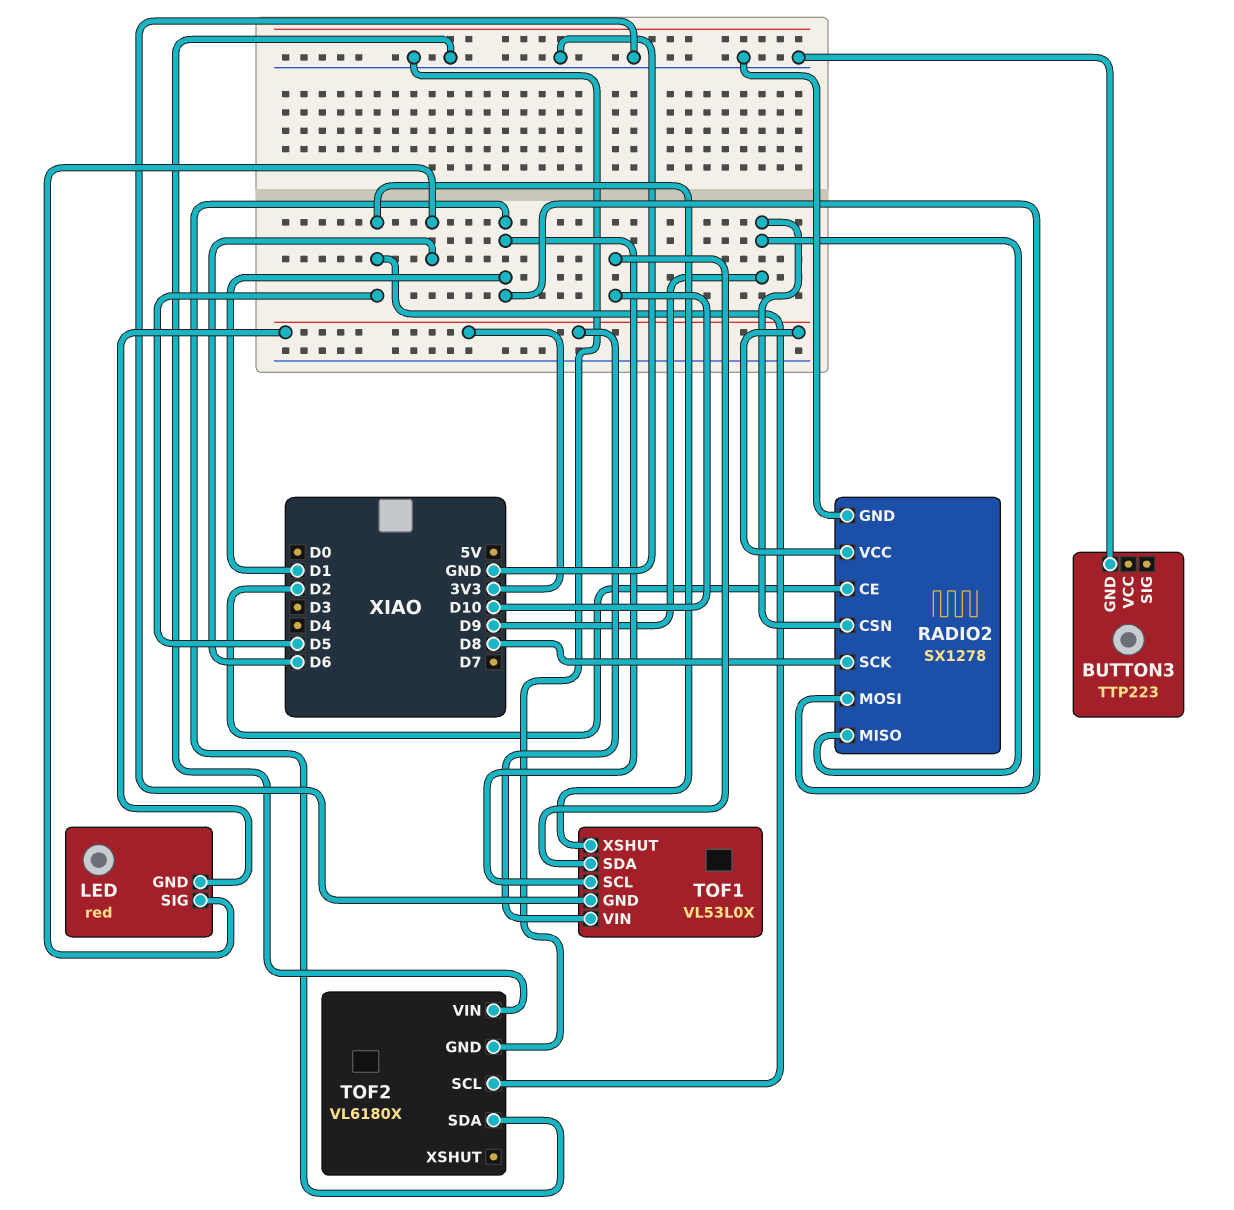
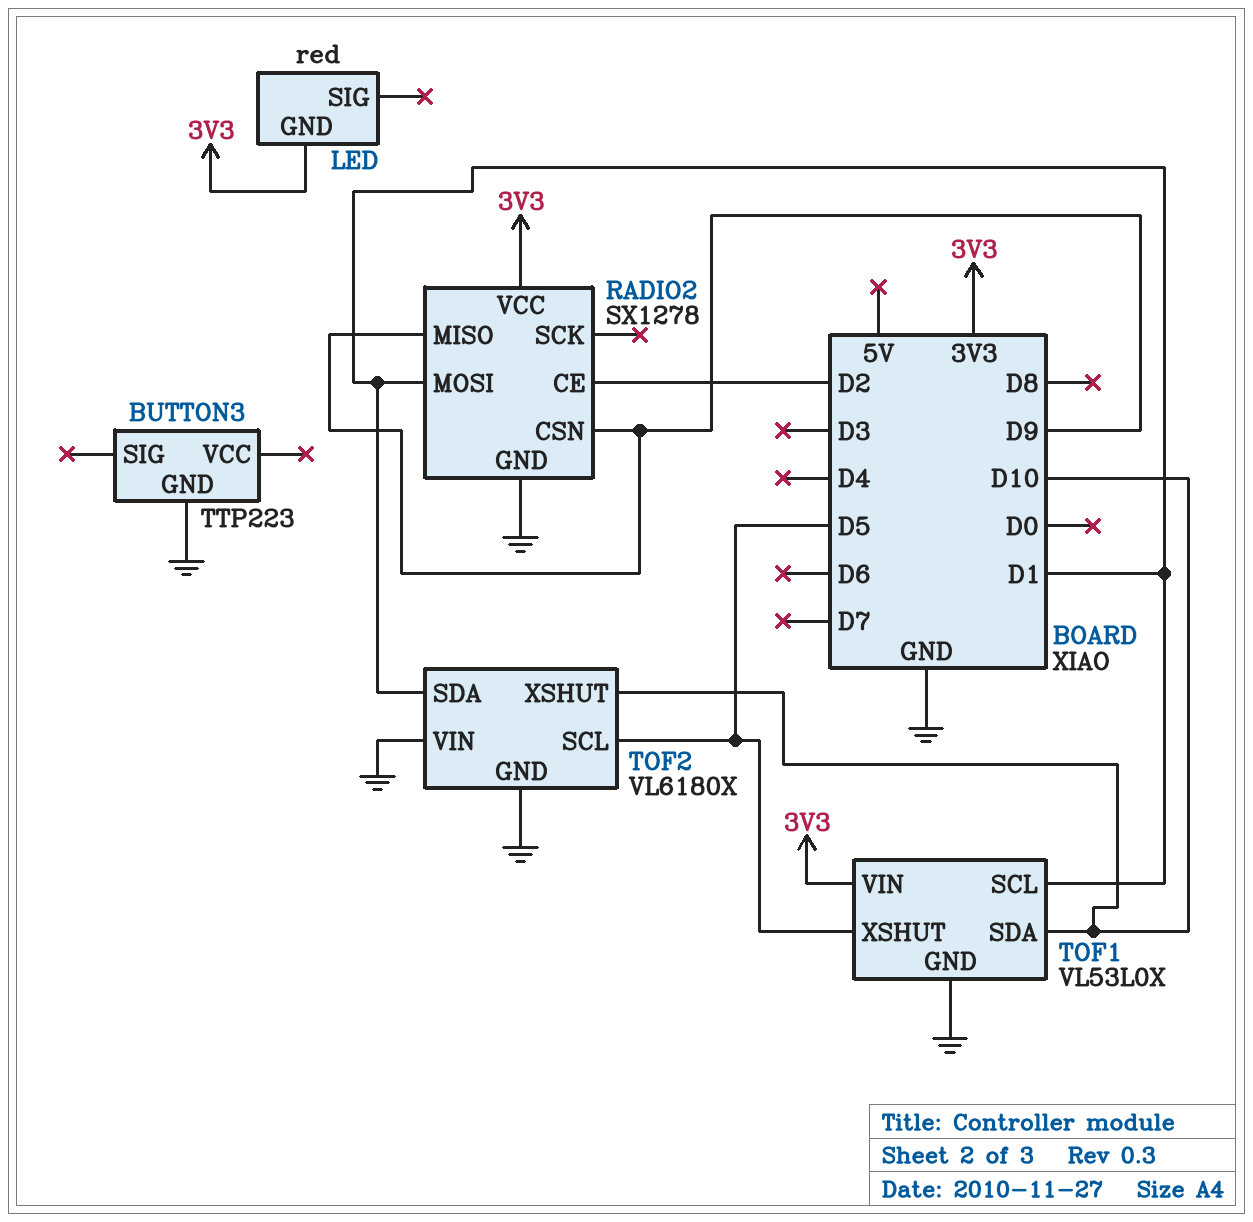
LED pin SIG: D6 -> none
RADIO2 pin SCK: D8 -> none
TOF2 pin XSHUT: none -> D10

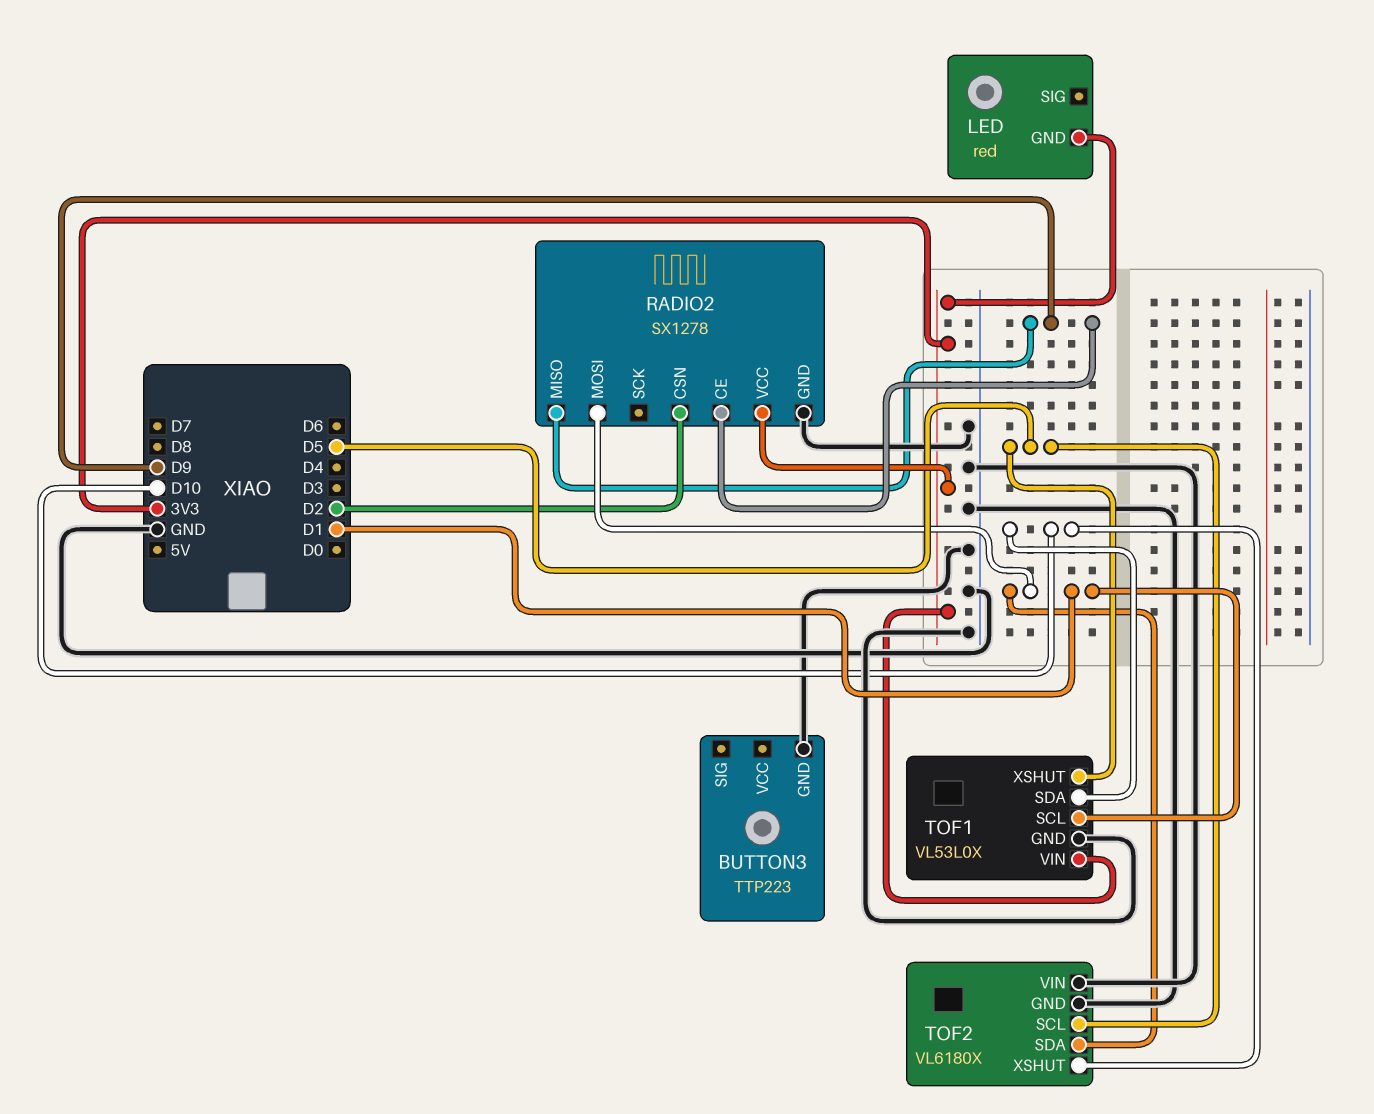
RADIO2 pin CE: D2 -> D9
RADIO2 pin CSN: D9 -> D2

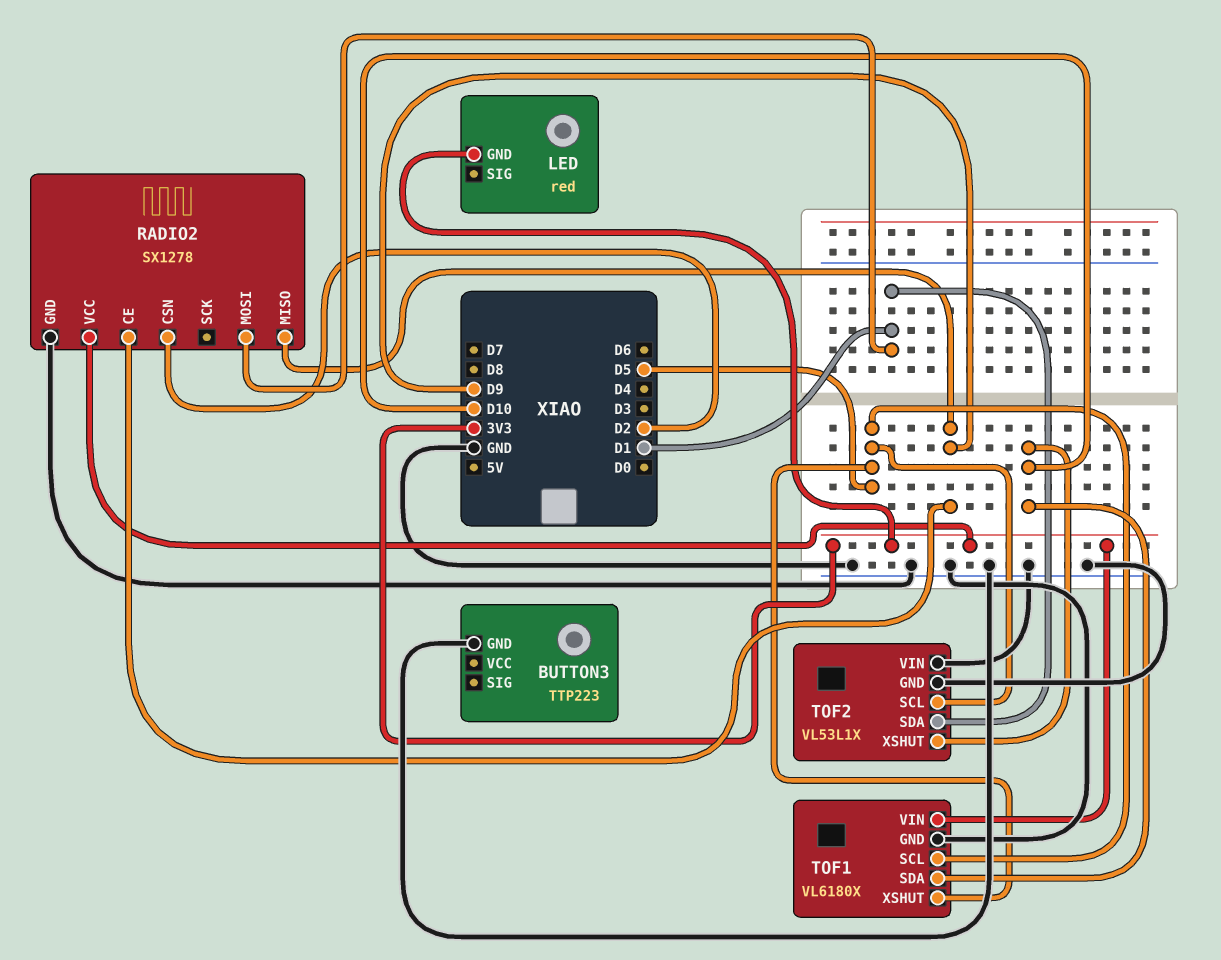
TOF1: VL53L0X -> VL6180X
TOF1 pin SCL: D1 -> D5
TOF2: VL6180X -> VL53L1X

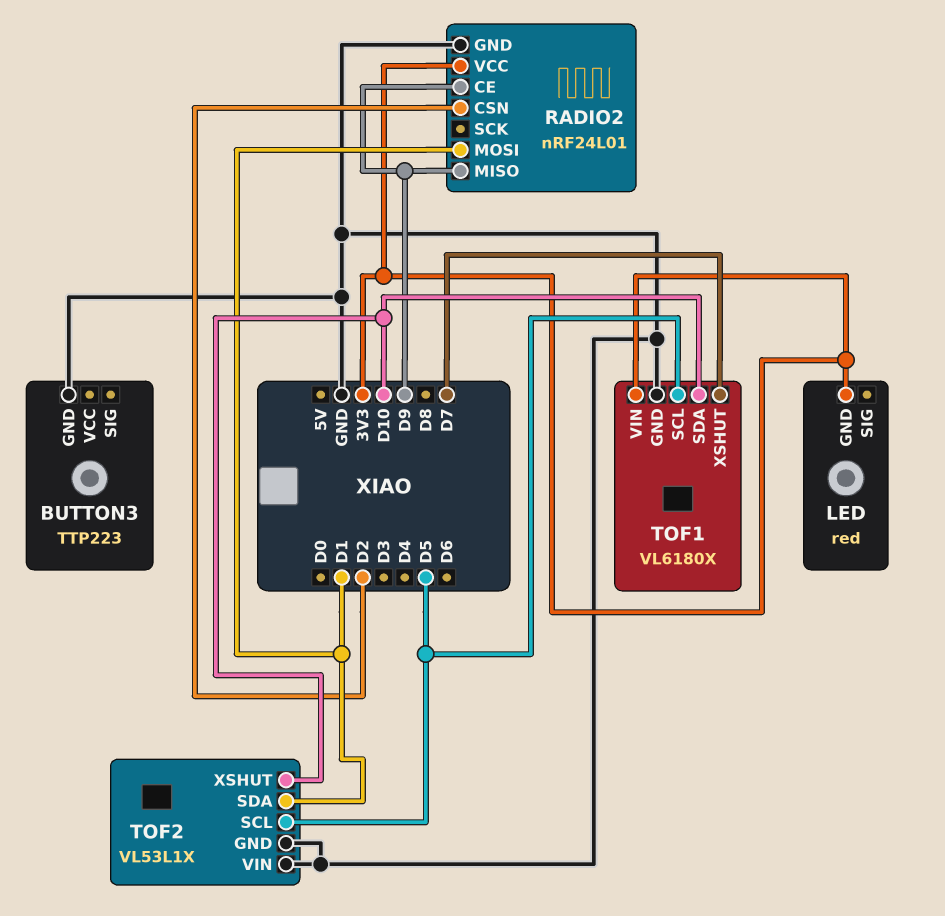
RADIO2: SX1278 -> nRF24L01
TOF1 pin XSHUT: D5 -> D7

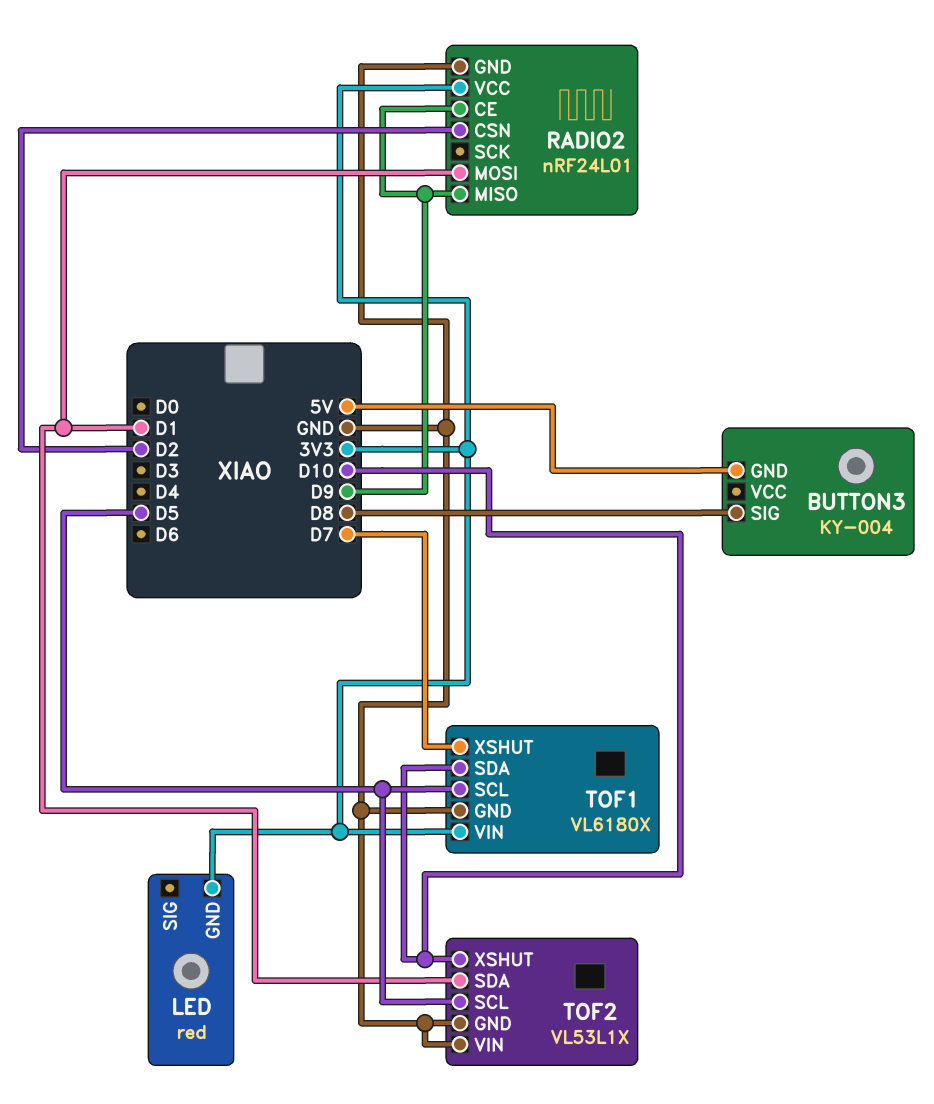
BUTTON3: TTP223 -> KY-004
BUTTON3 pin GND: GND -> 5V
BUTTON3 pin SIG: none -> D8

